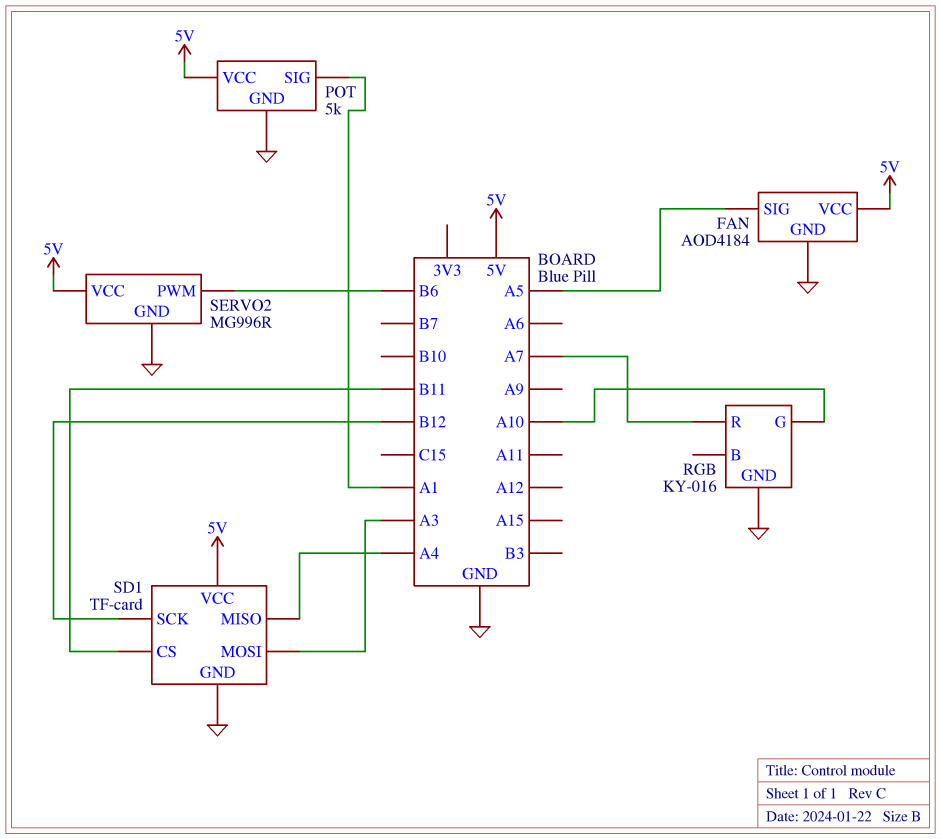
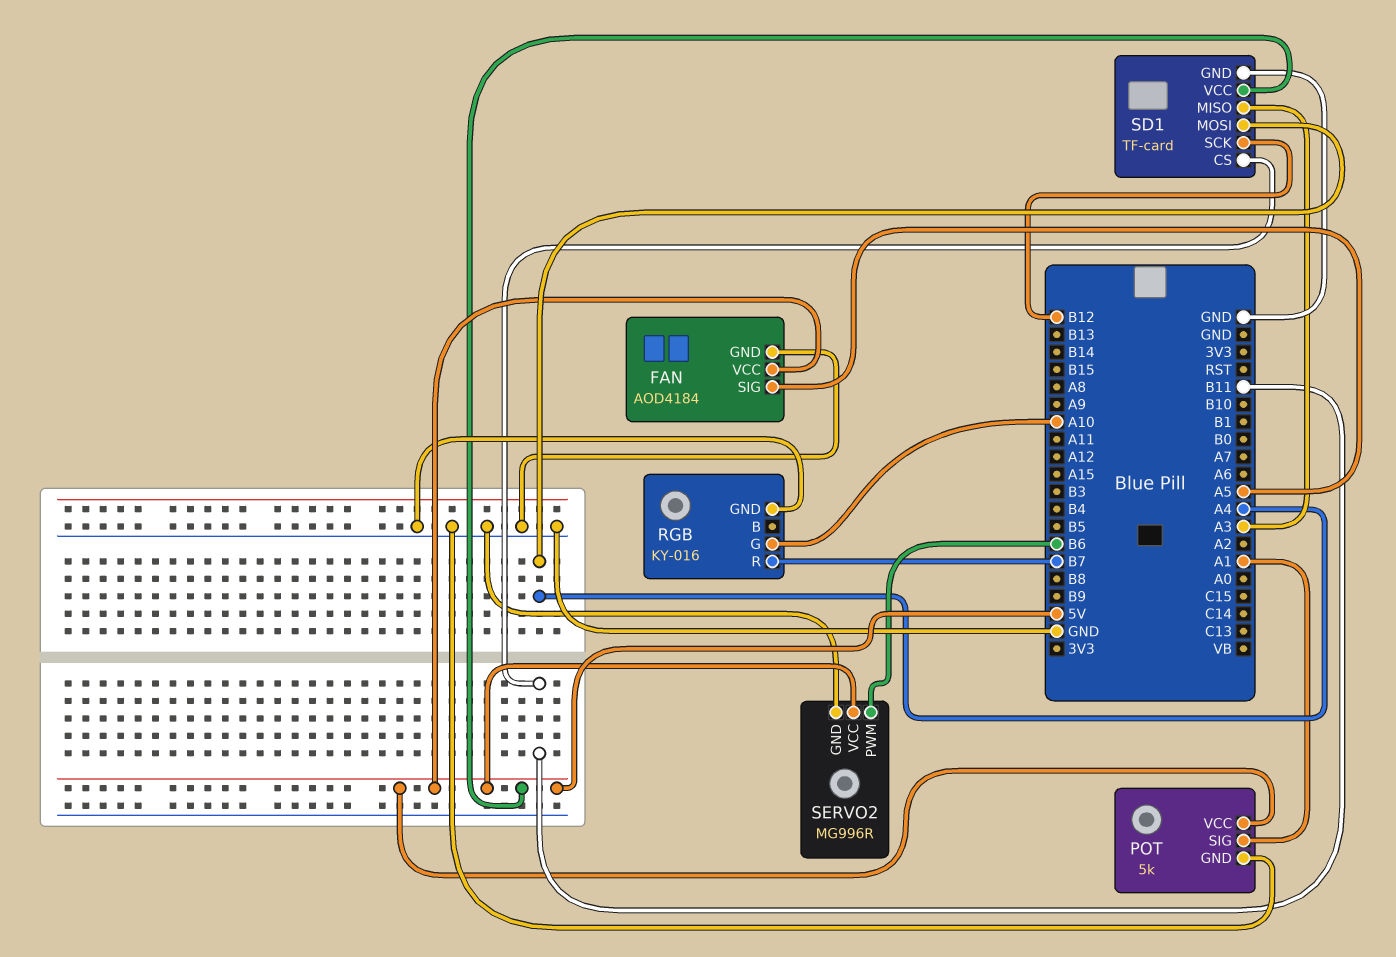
RGB pin R: A7 -> B7
SD1 pin MISO: A4 -> A3
SD1 pin MOSI: A3 -> A4

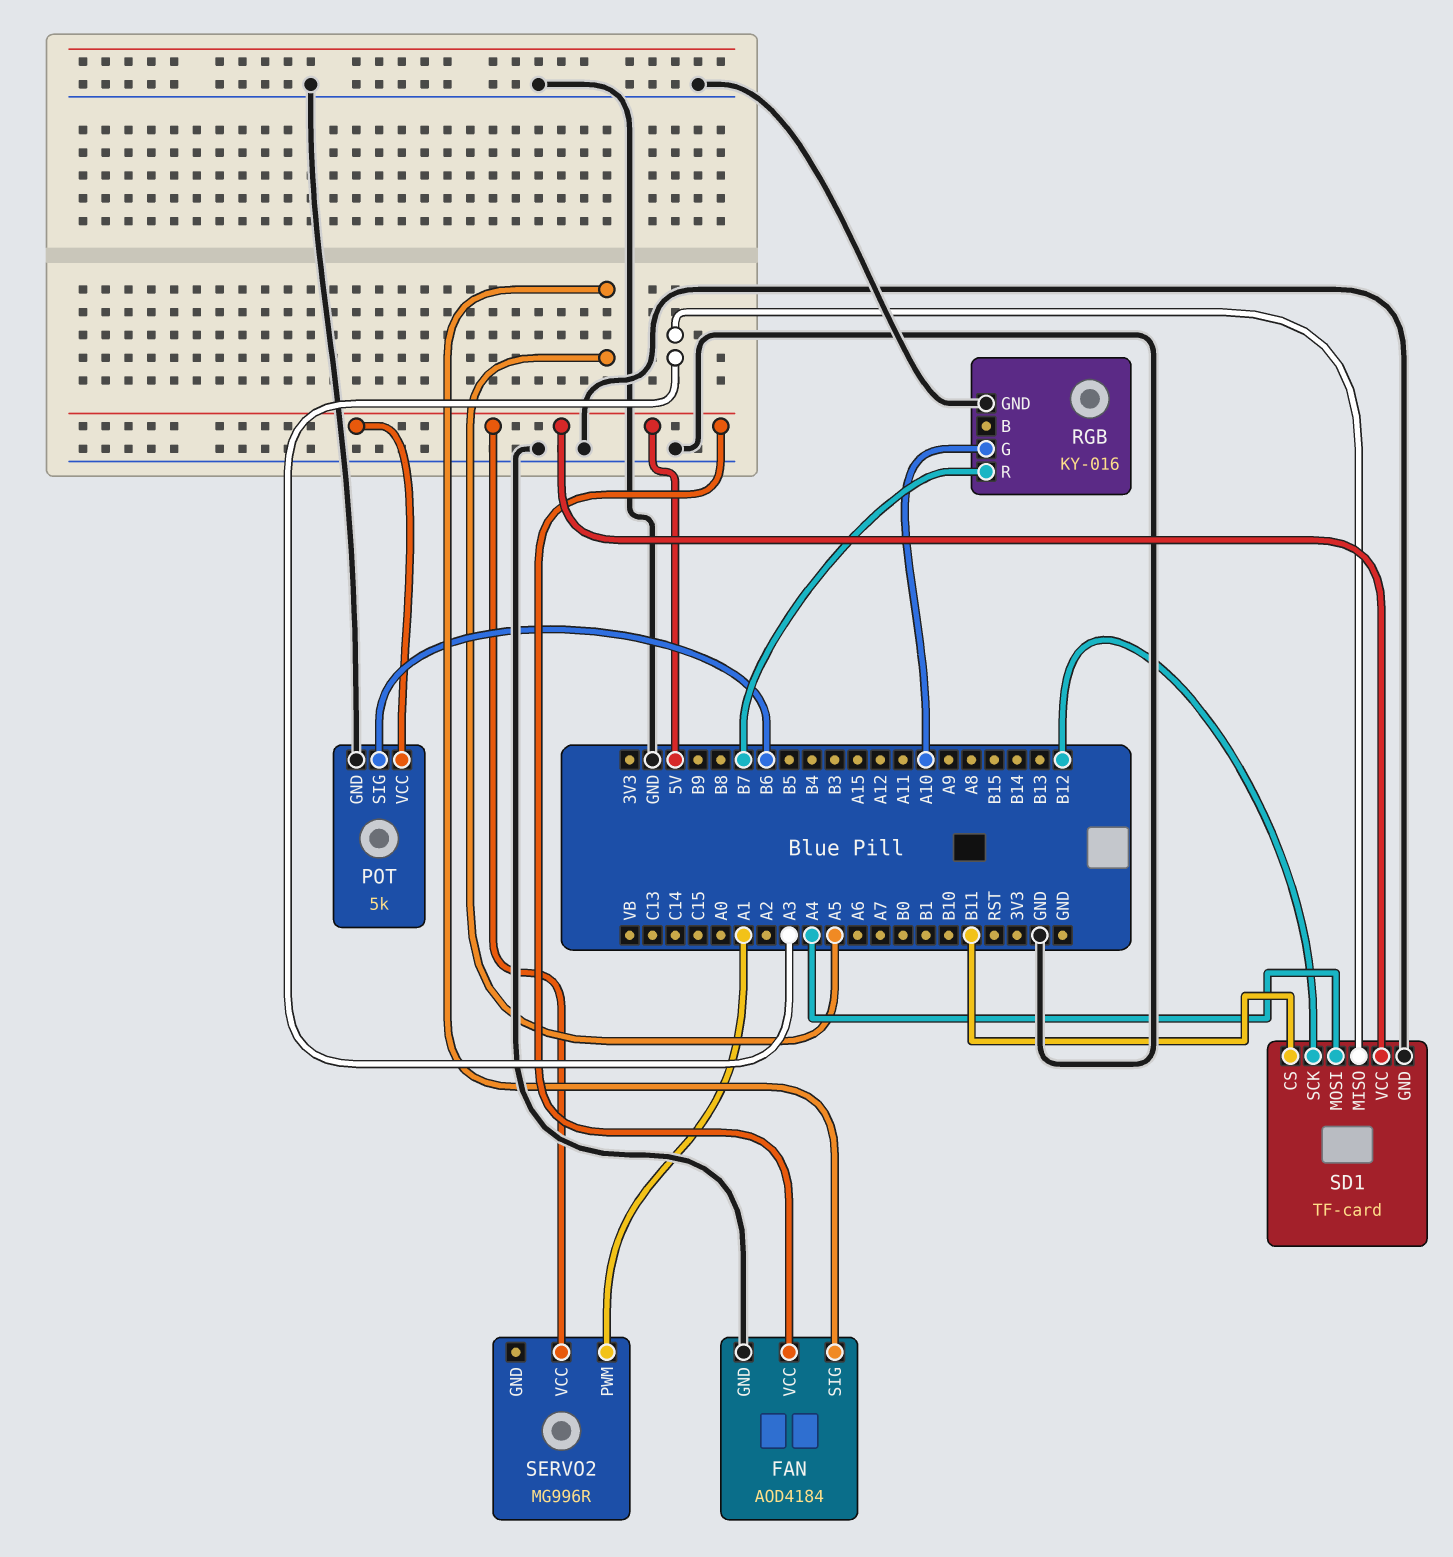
POT pin SIG: A1 -> B6
SERVO2 pin GND: GND -> none
SERVO2 pin PWM: B6 -> A1

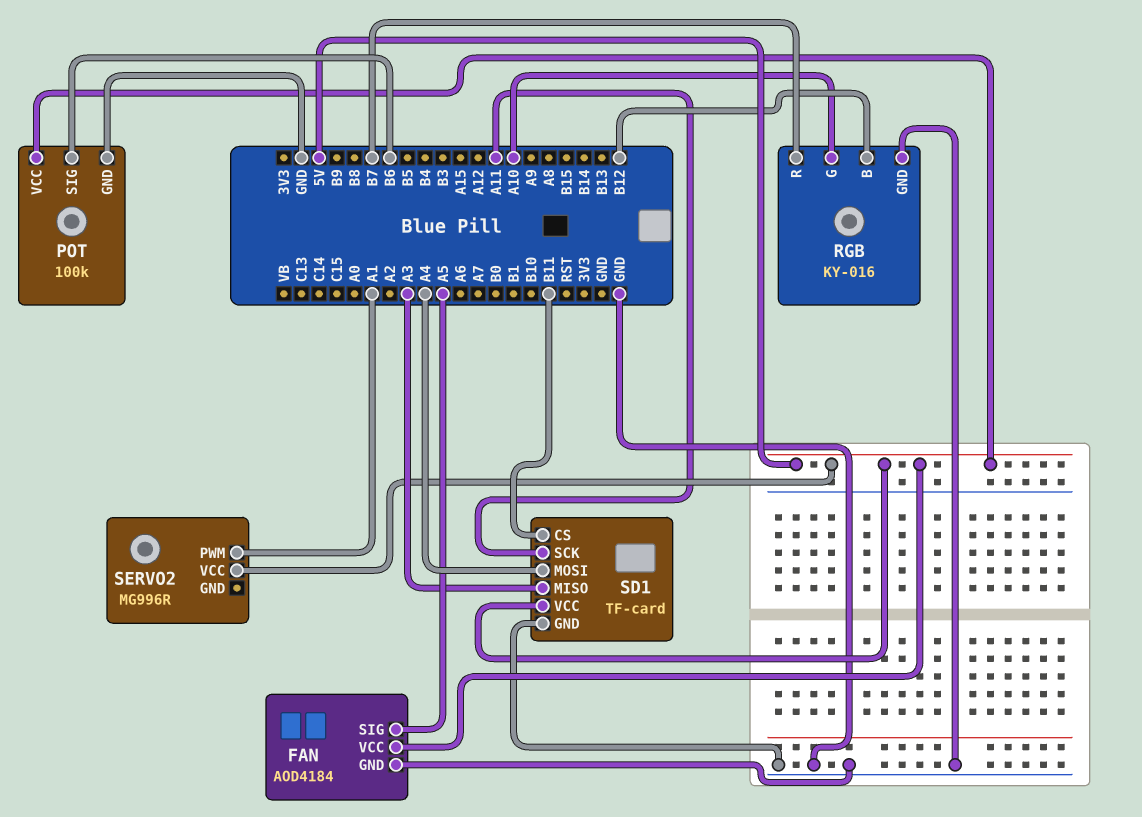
POT: 5k -> 100k
RGB pin B: none -> B12
SD1 pin SCK: B12 -> A11

